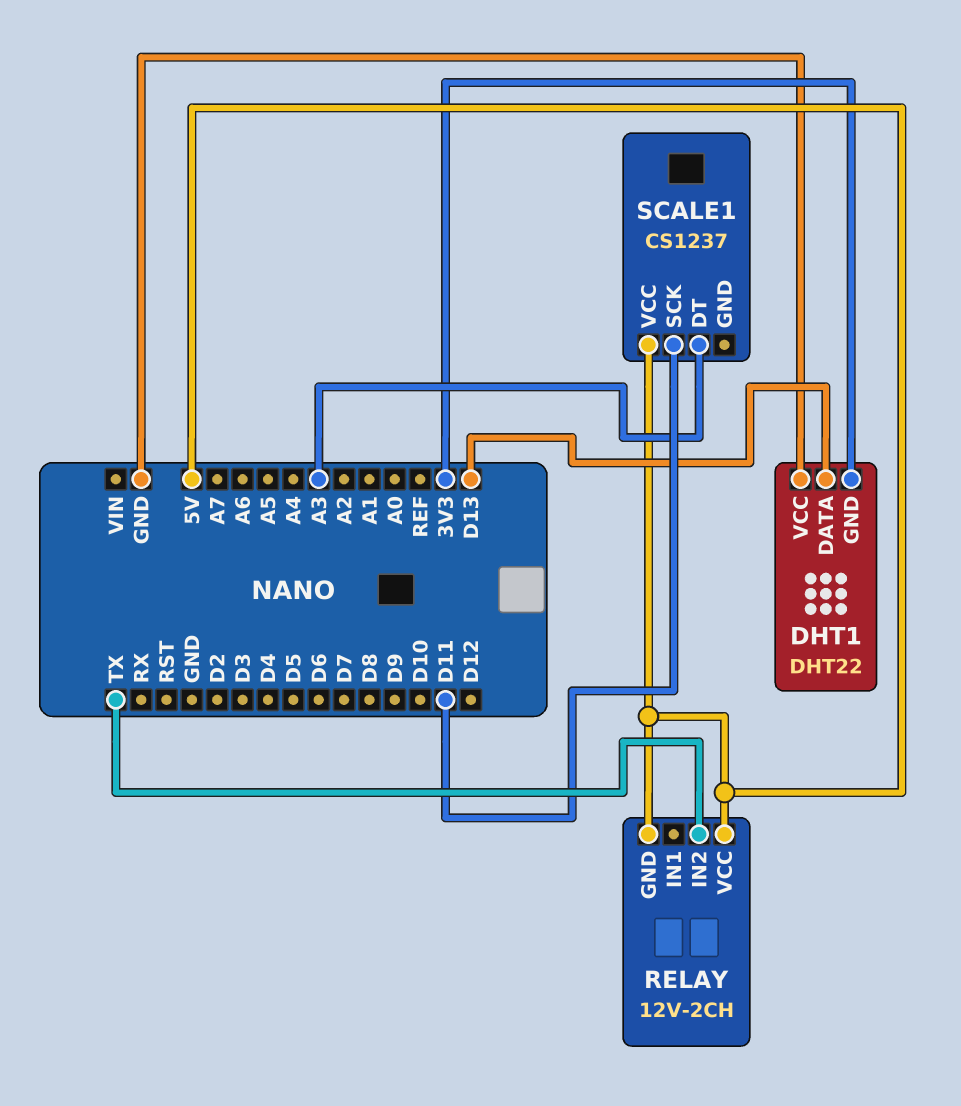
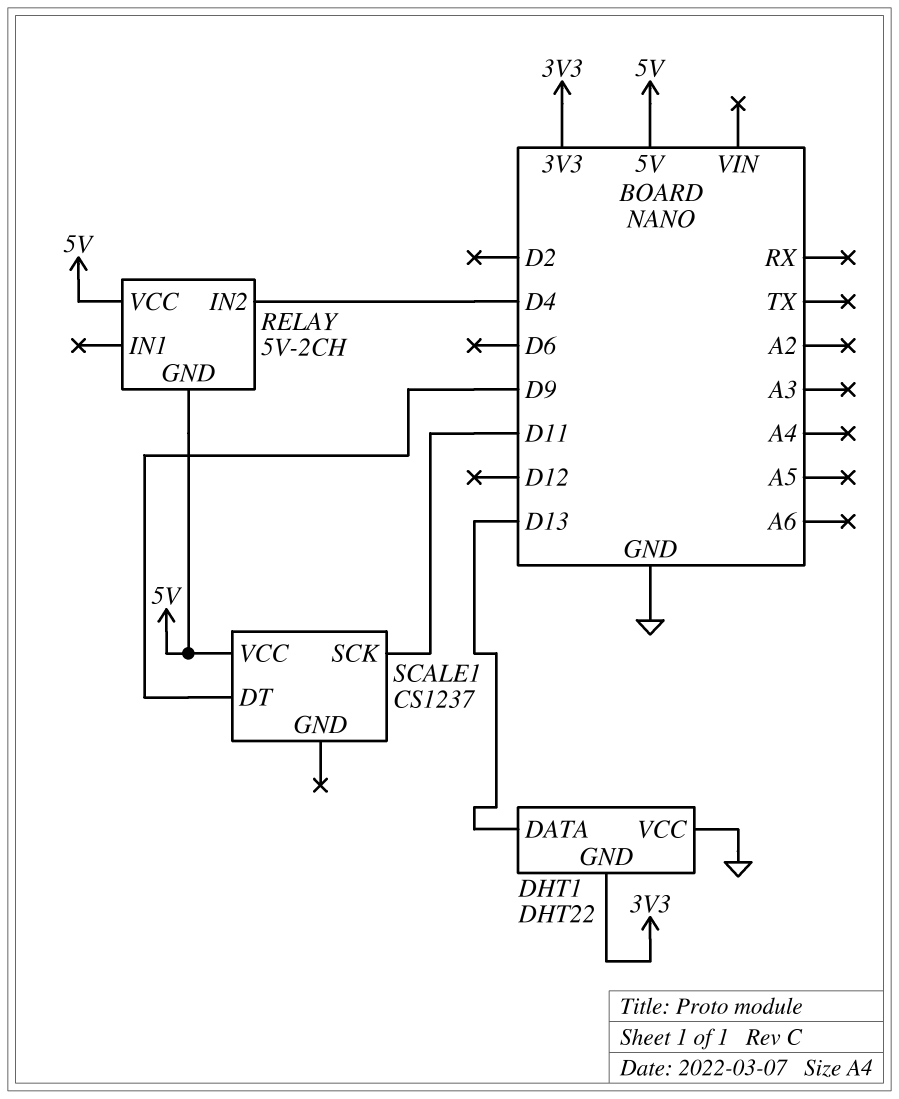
RELAY: 12V-2CH -> 5V-2CH
RELAY pin IN2: TX -> D4
SCALE1 pin DT: A3 -> D9

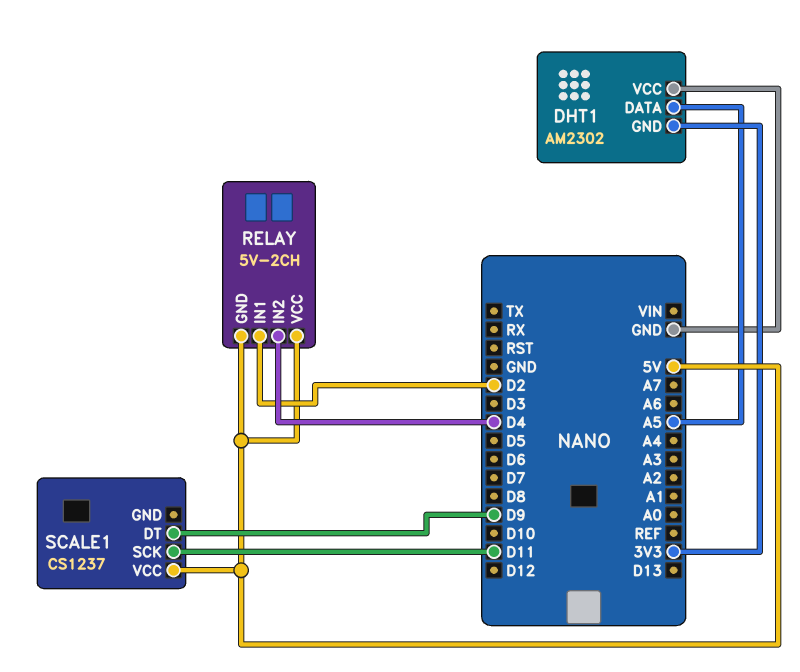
DHT1: DHT22 -> AM2302
DHT1 pin DATA: D13 -> A5
RELAY pin IN1: none -> D2

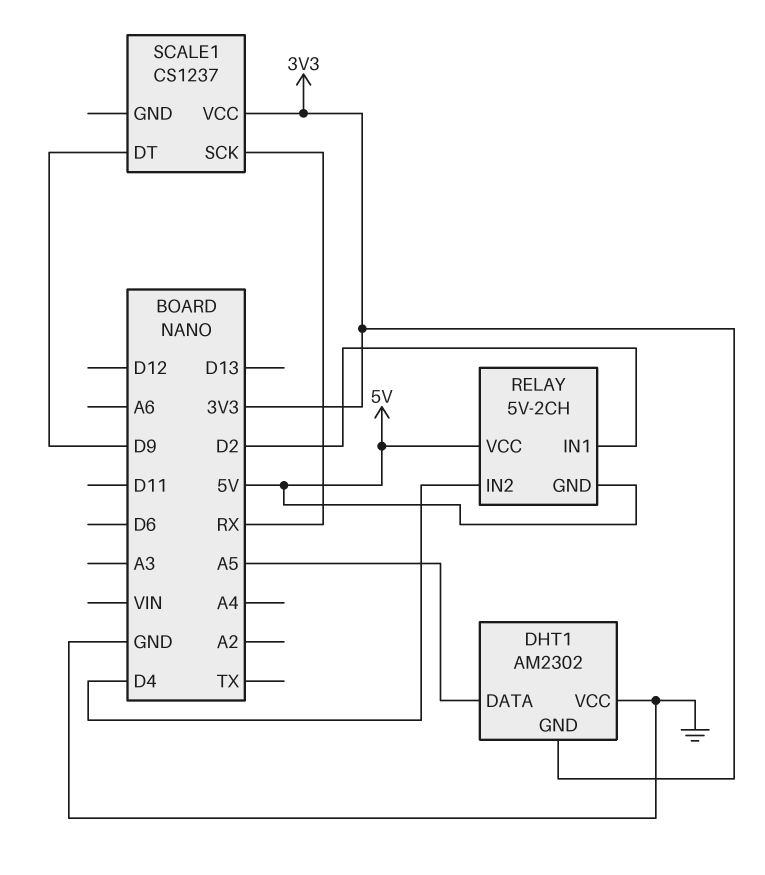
SCALE1 pin SCK: D11 -> RX
SCALE1 pin VCC: 5V -> 3V3

